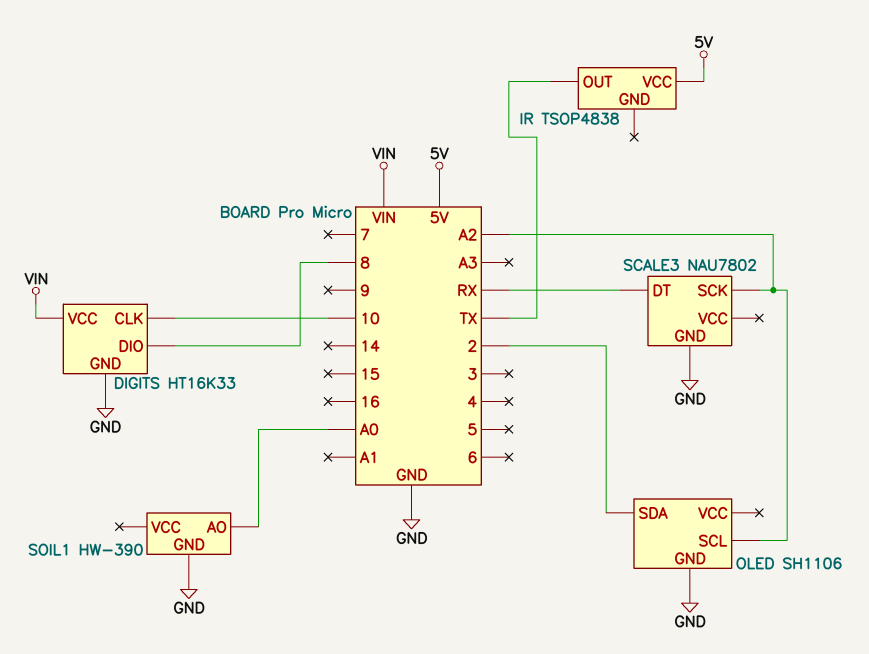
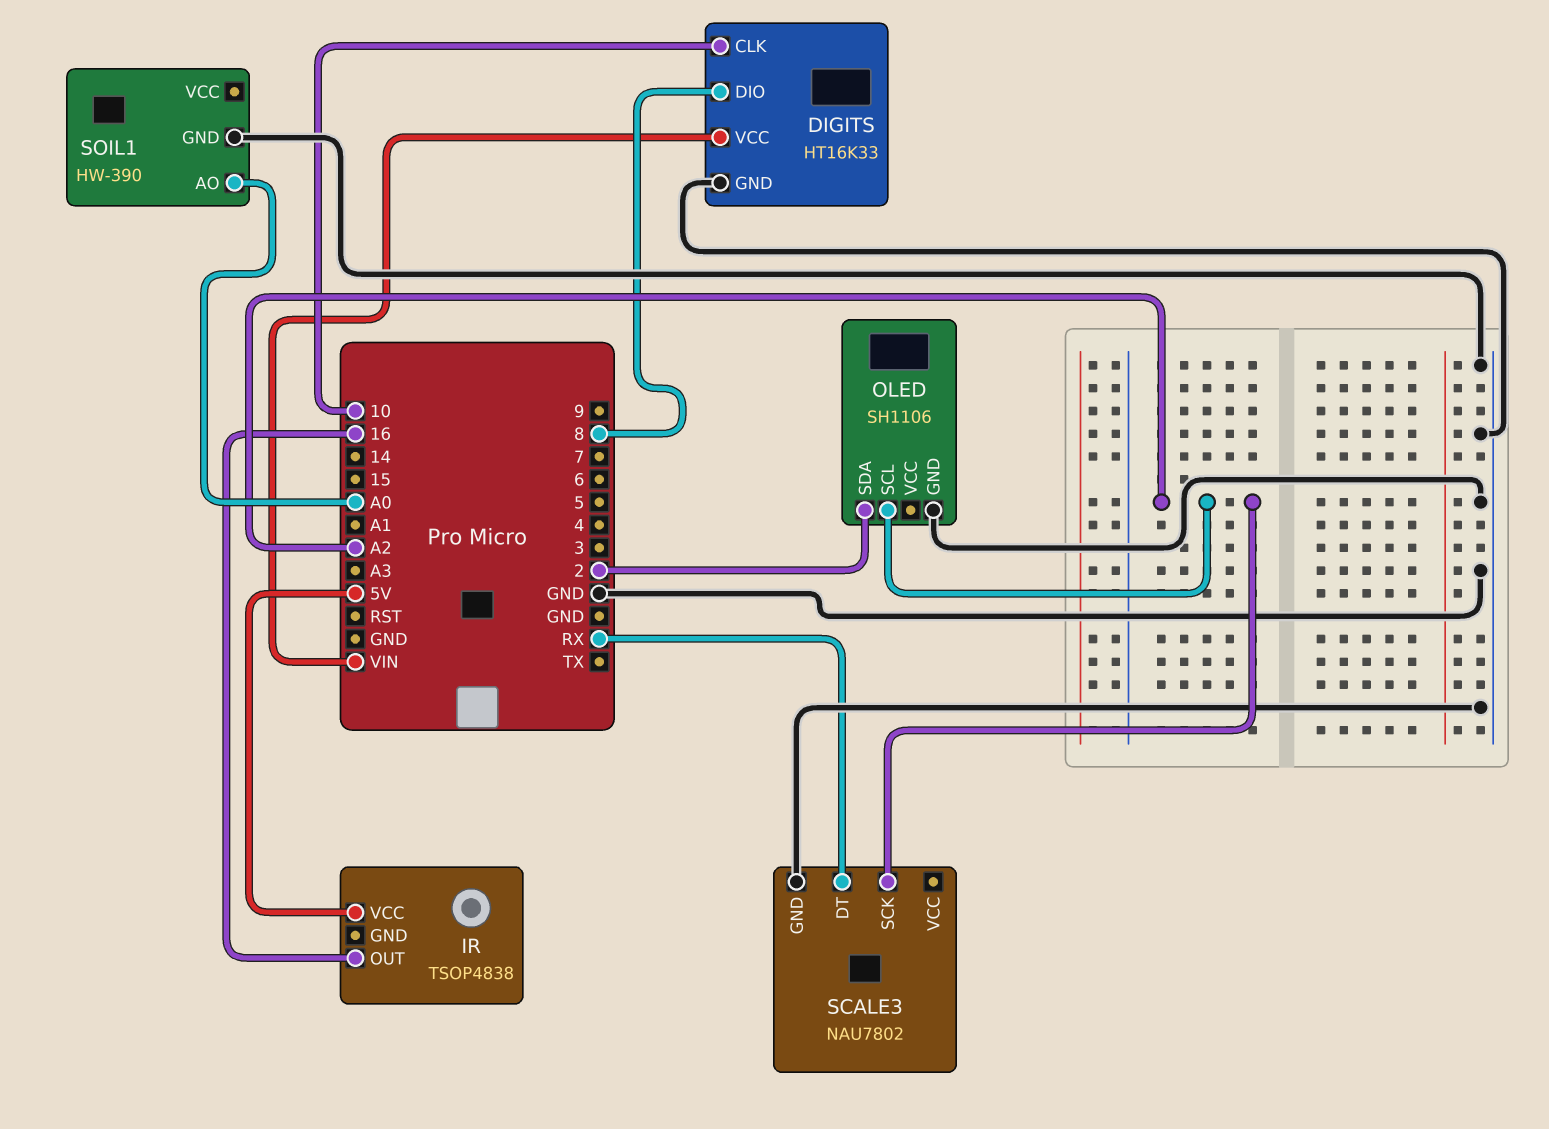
IR pin OUT: TX -> 16

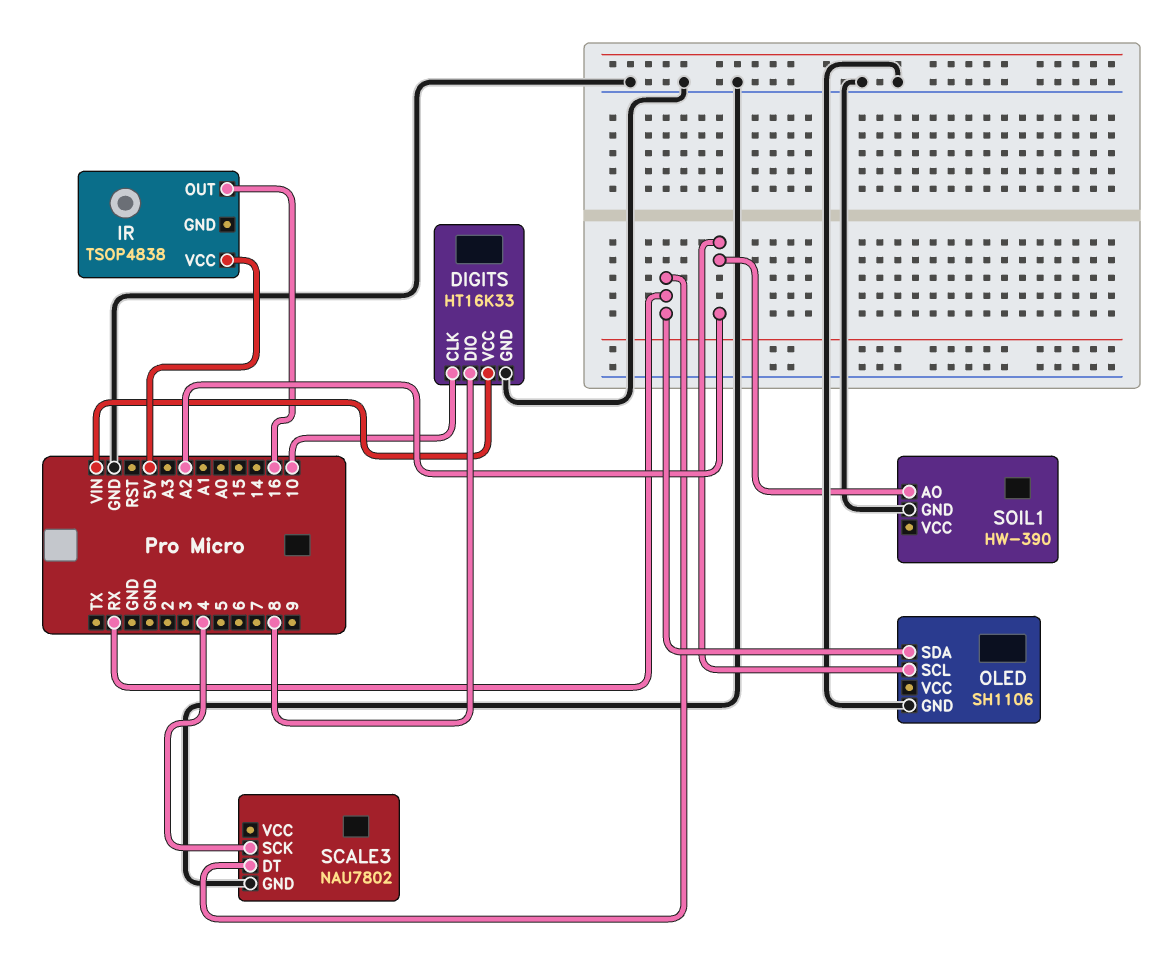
OLED pin SDA: 2 -> RX
SCALE3 pin SCK: A2 -> 4
SOIL1 pin AO: A0 -> A2

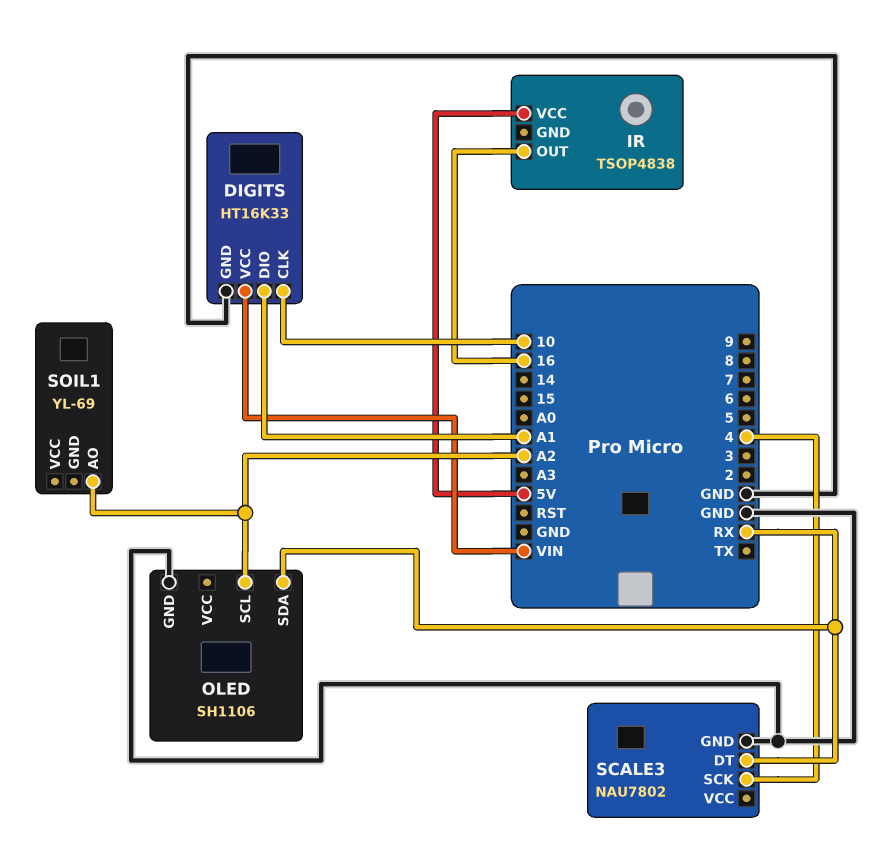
DIGITS pin DIO: 8 -> A1
SOIL1: HW-390 -> YL-69
SOIL1 pin GND: GND -> none

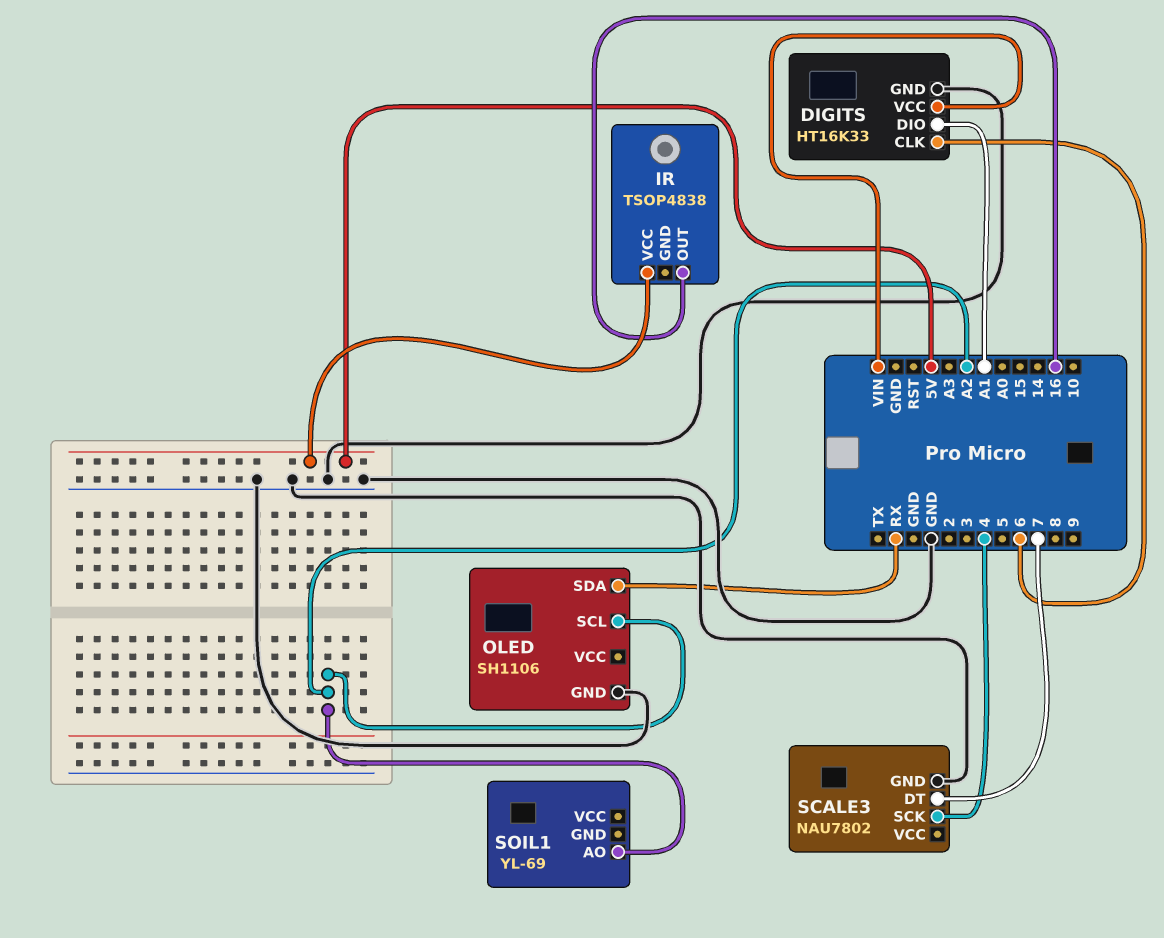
DIGITS pin CLK: 10 -> 6
SCALE3 pin DT: RX -> 7

